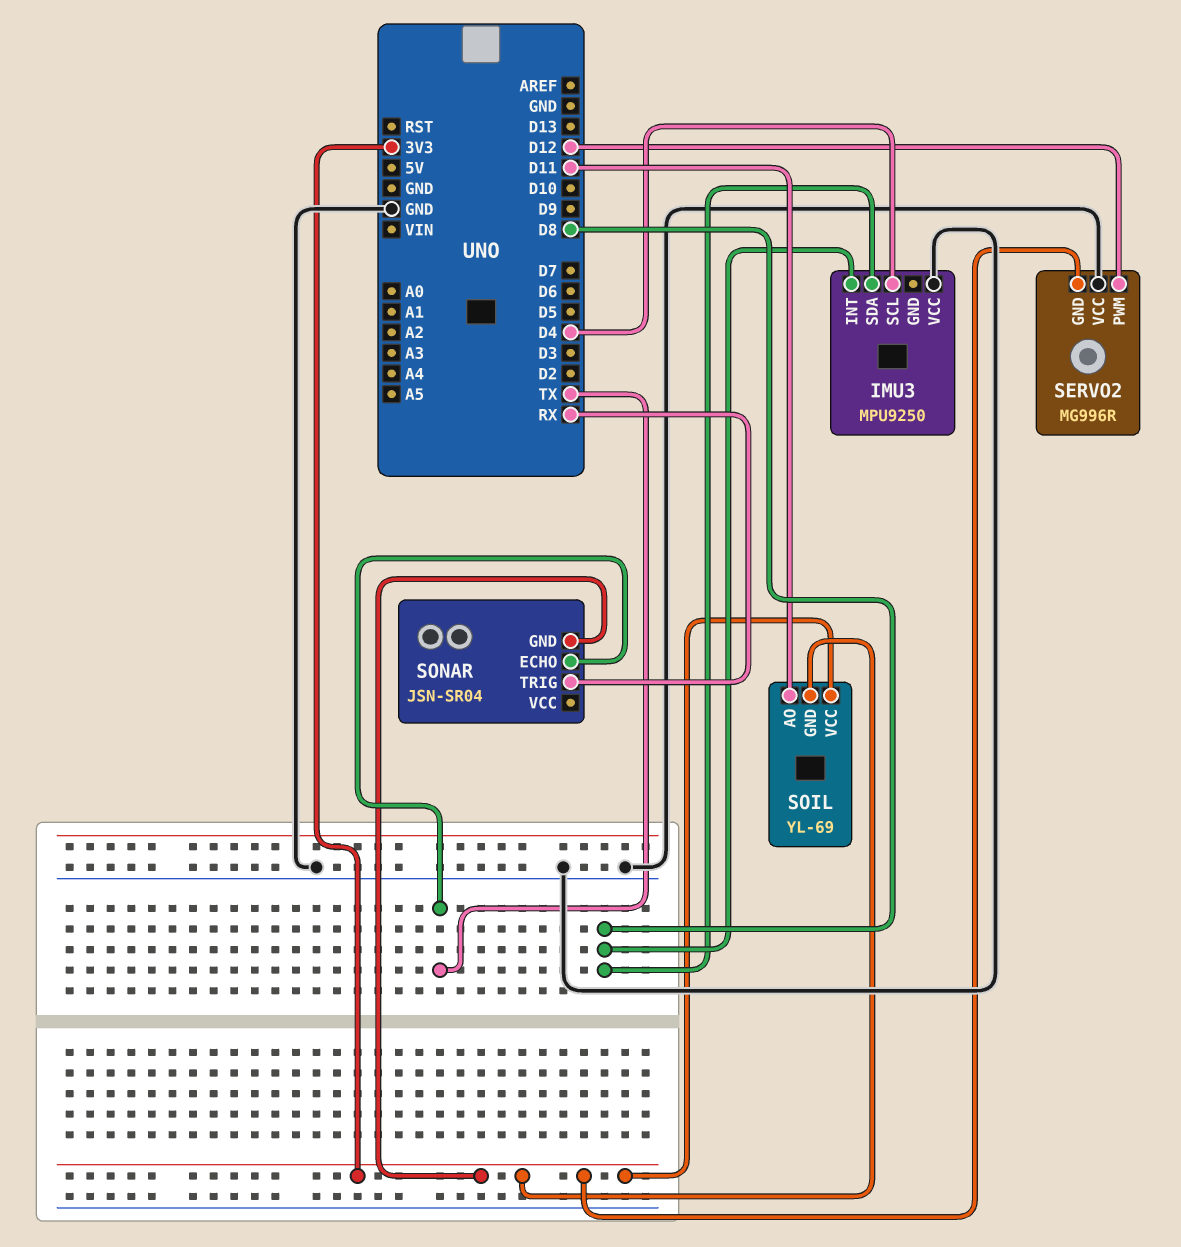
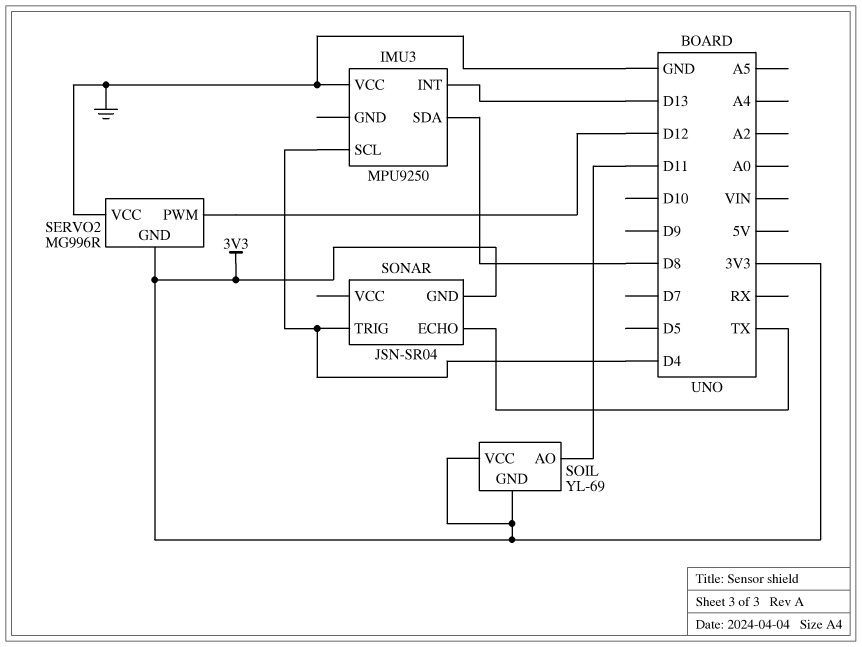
IMU3 pin INT: D8 -> D13
SONAR pin TRIG: RX -> D4

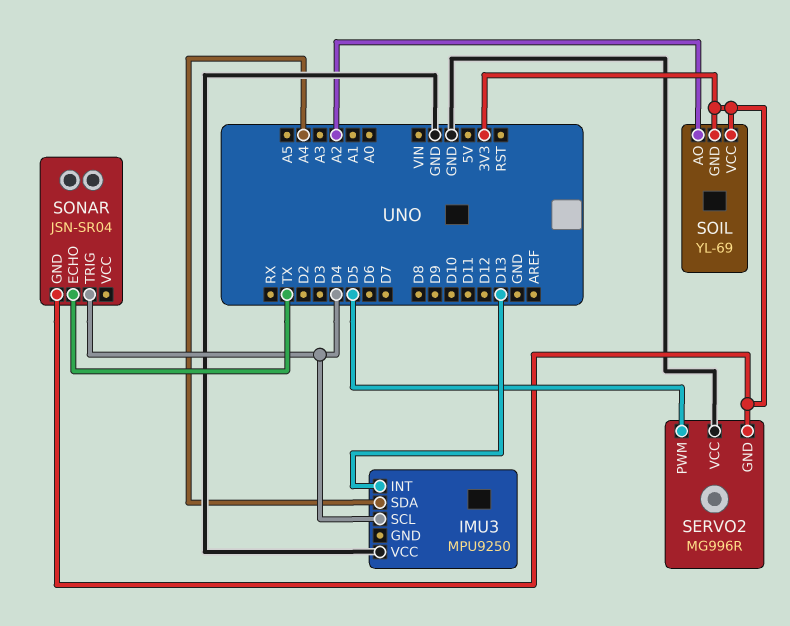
IMU3 pin SDA: D8 -> A4
SERVO2 pin PWM: D12 -> D5
SOIL pin AO: D11 -> A2

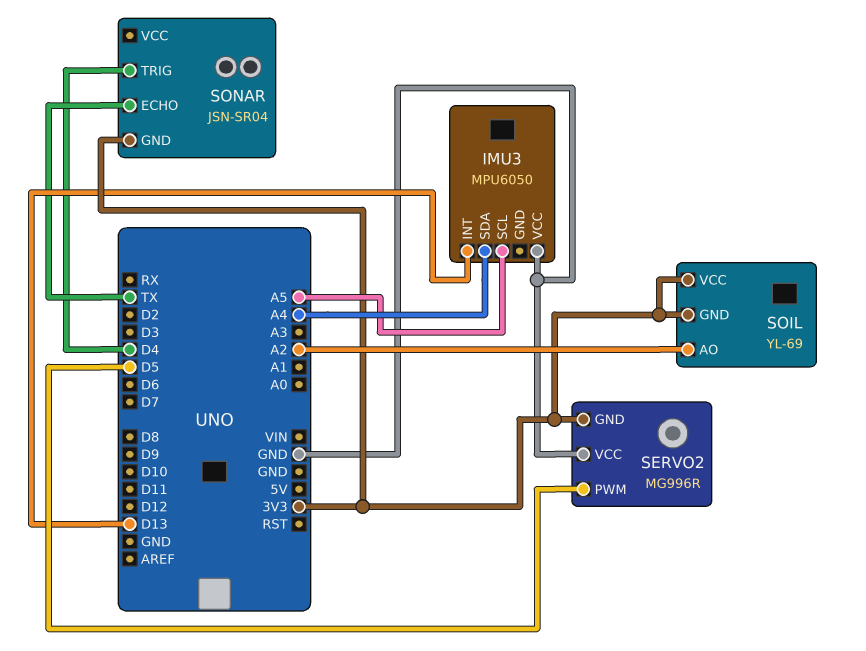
IMU3: MPU9250 -> MPU6050
IMU3 pin SCL: D4 -> A5

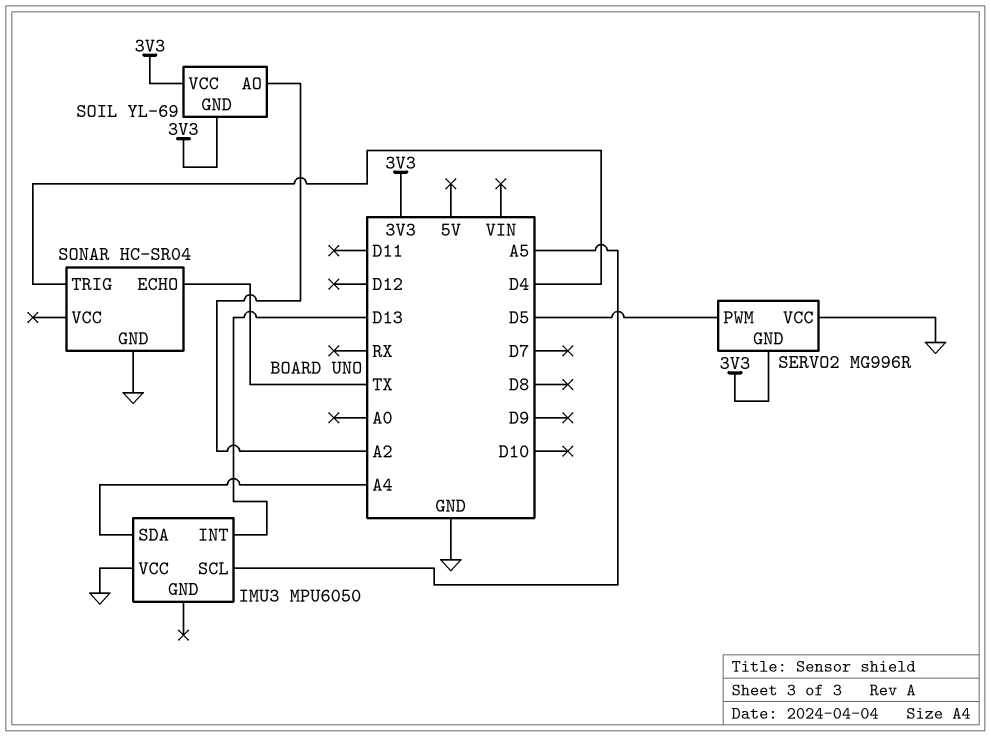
SONAR: JSN-SR04 -> HC-SR04
SONAR pin GND: 3V3 -> GND

